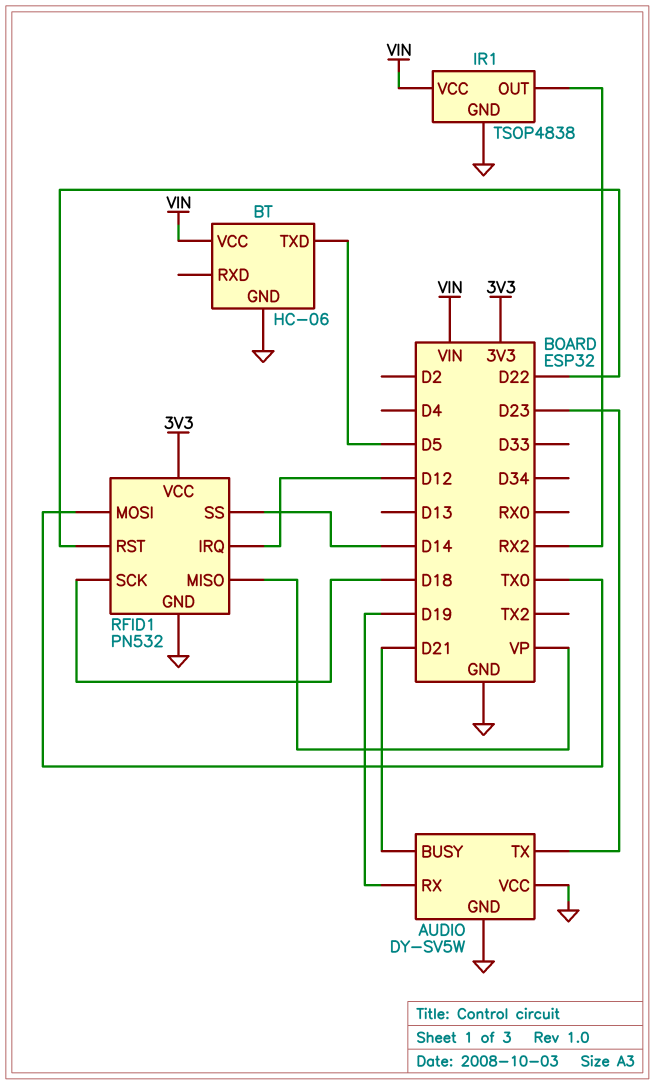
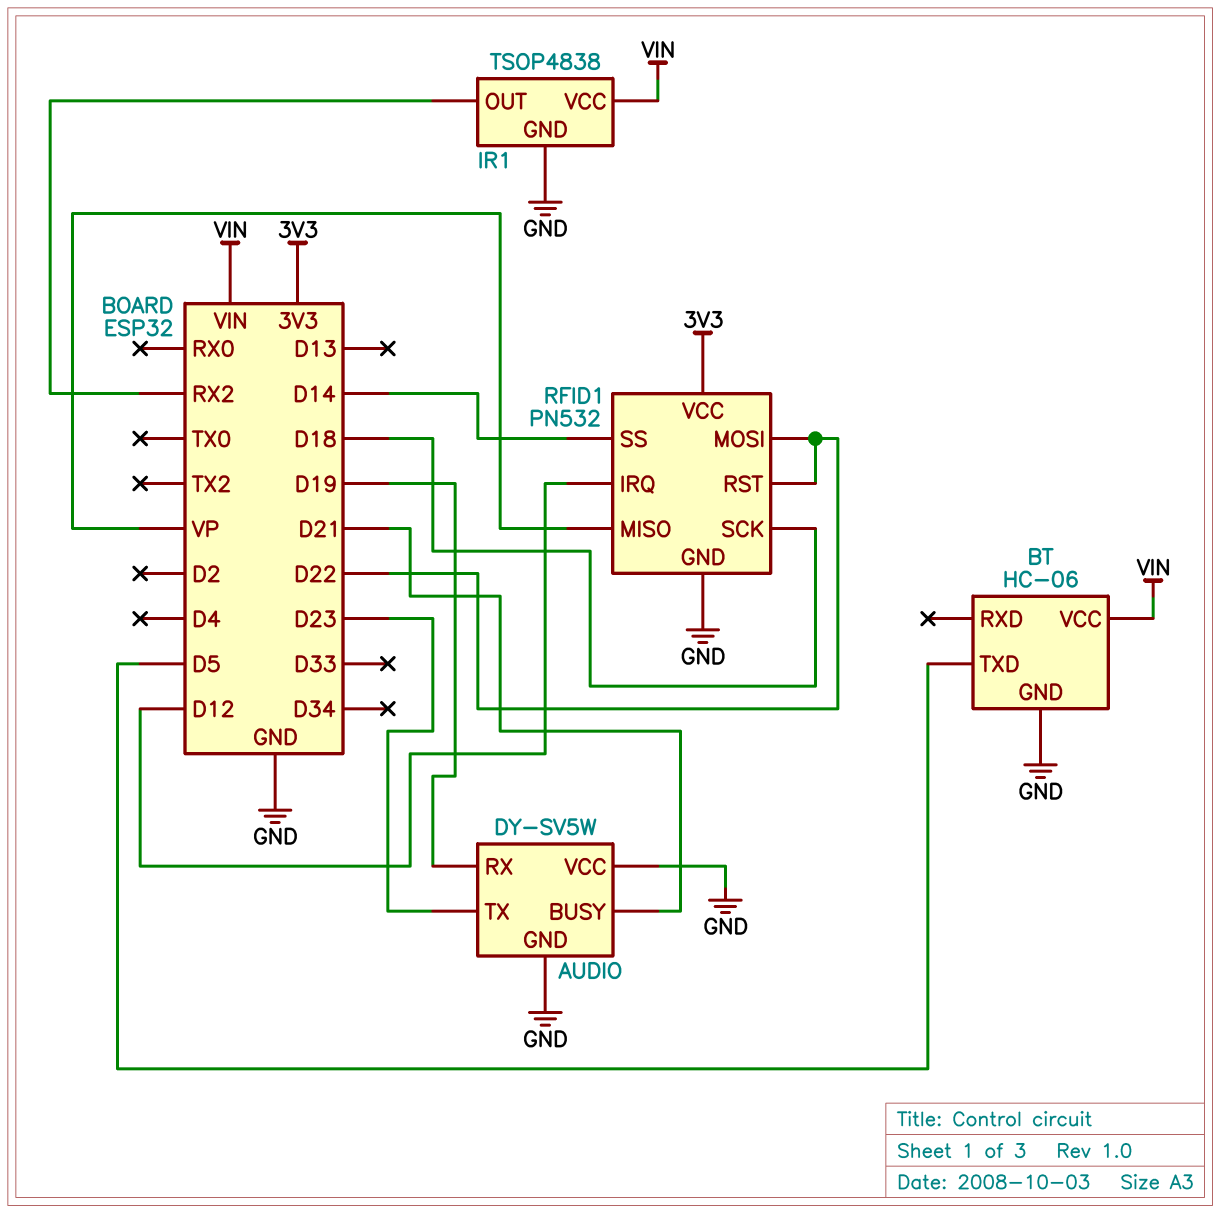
RFID1 pin MOSI: TX0 -> D22

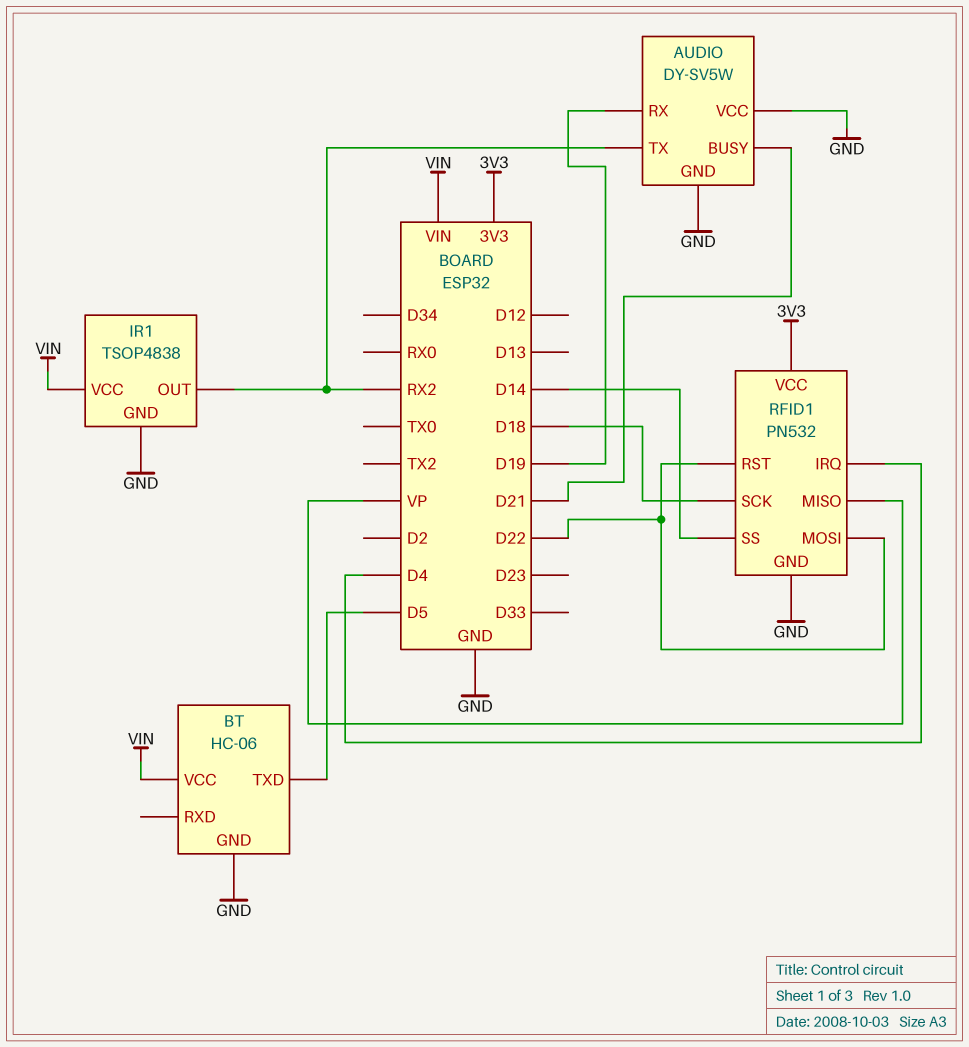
AUDIO pin TX: D23 -> RX2
RFID1 pin IRQ: D12 -> D4

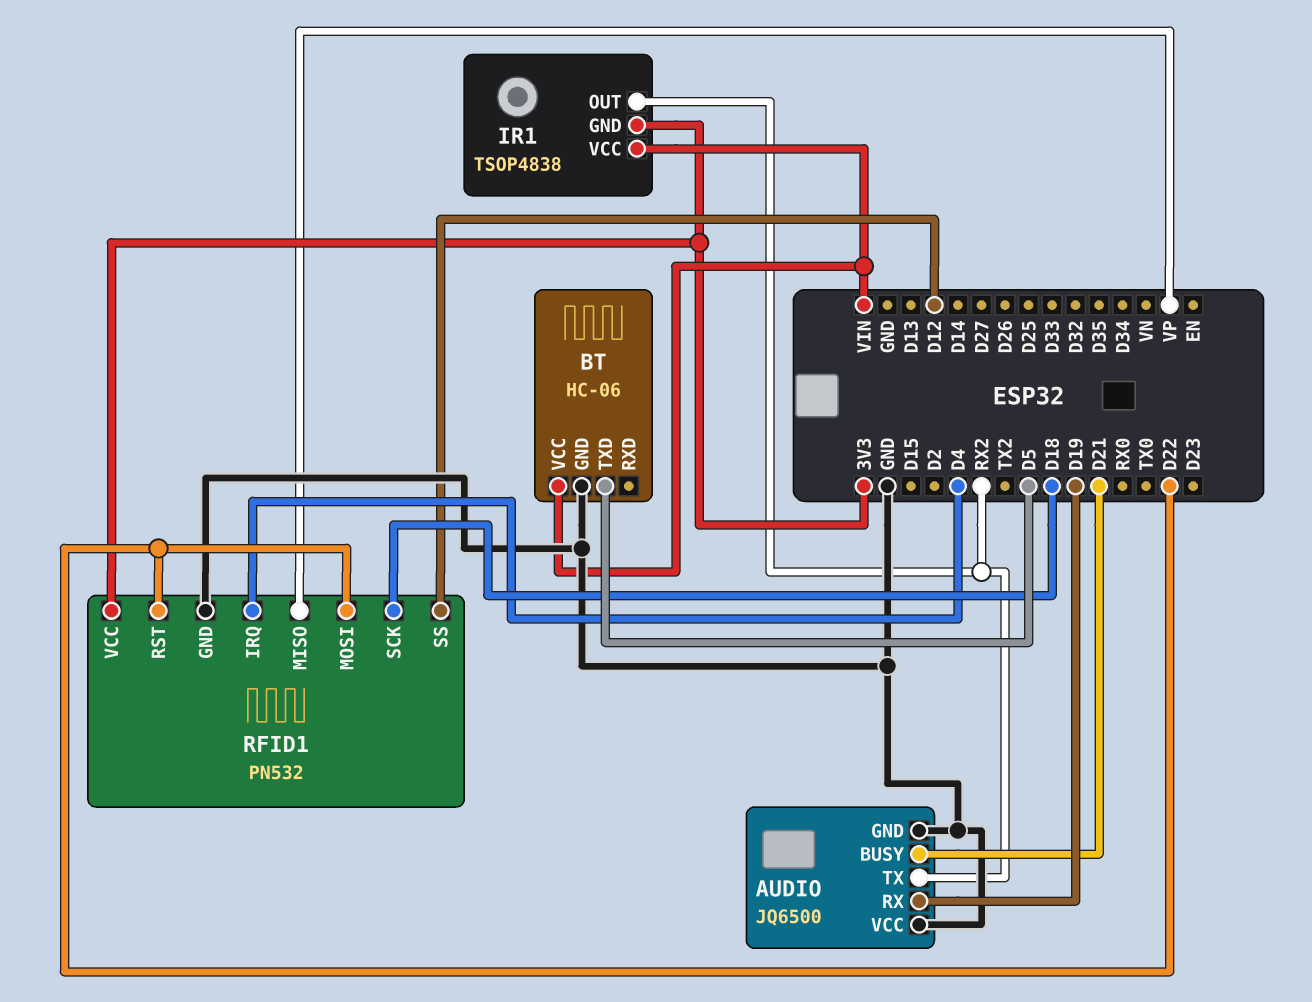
AUDIO: DY-SV5W -> JQ6500
IR1 pin GND: GND -> 3V3
RFID1 pin SS: D14 -> D12

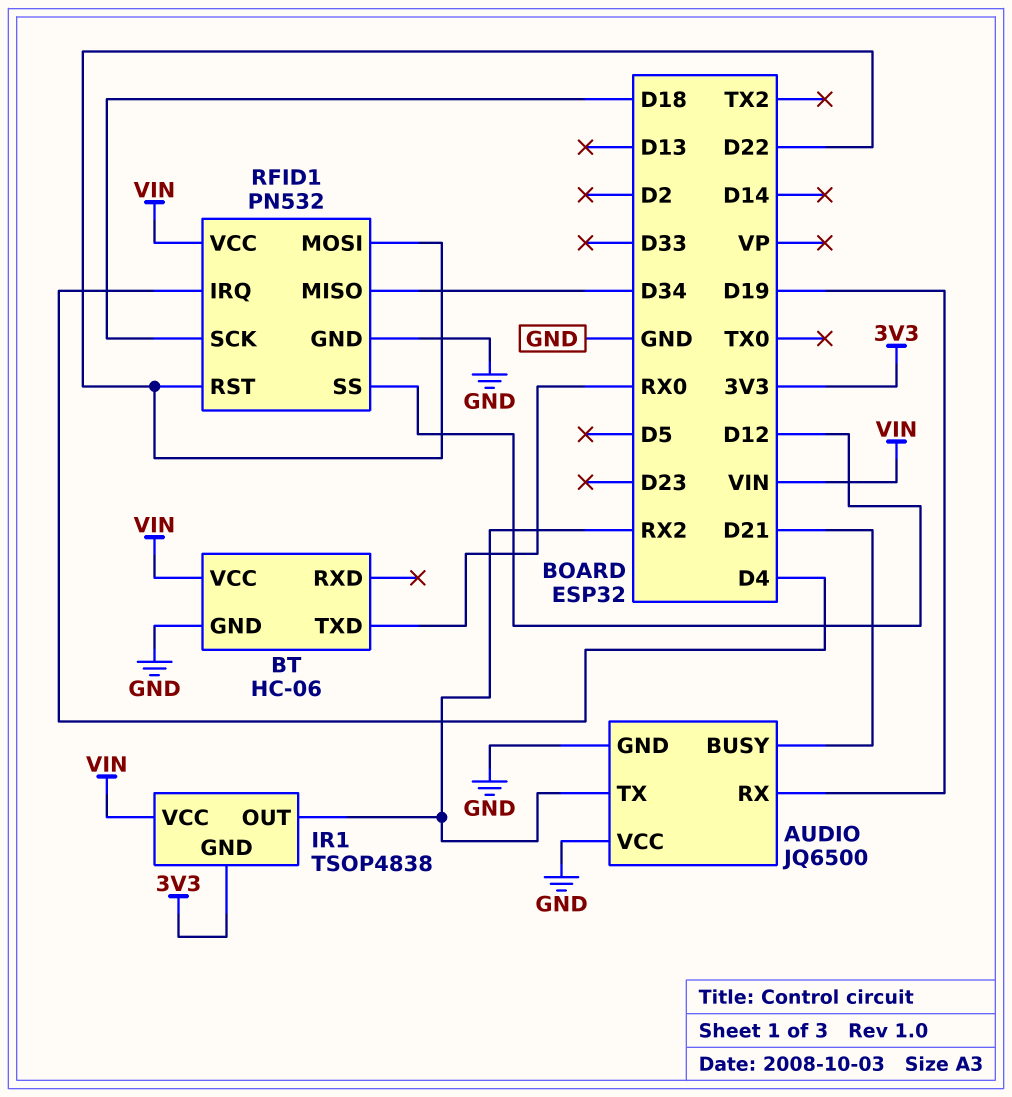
BT pin TXD: D5 -> RX0
RFID1 pin MISO: VP -> D34
RFID1 pin VCC: 3V3 -> VIN

